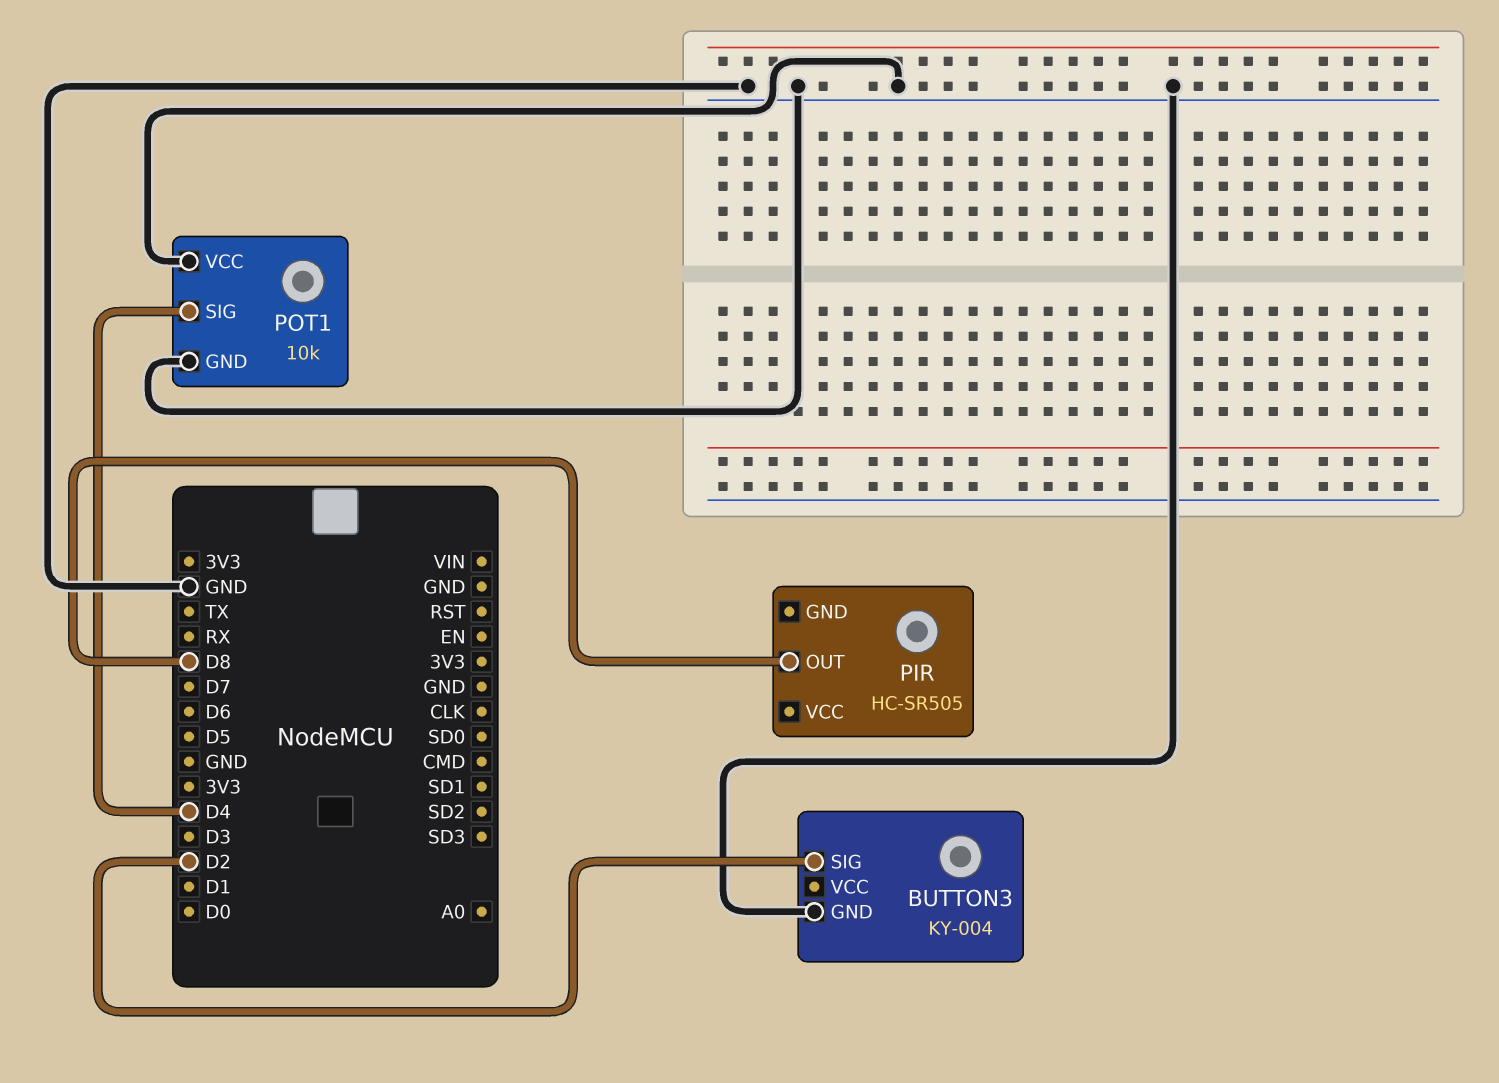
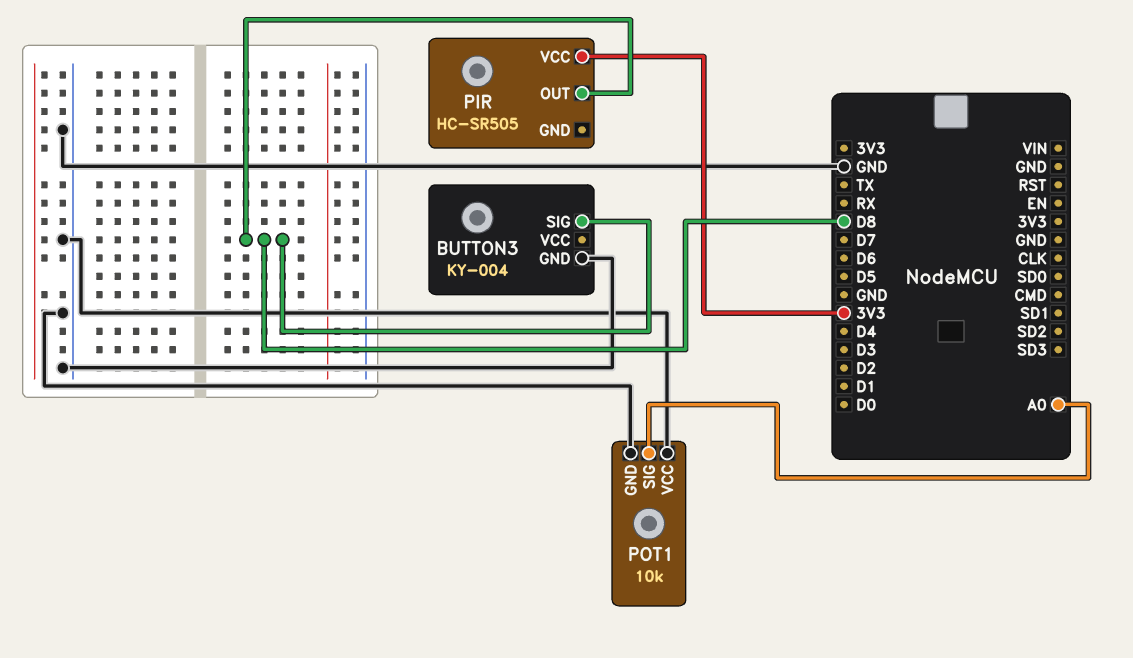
BUTTON3 pin SIG: D2 -> D8
PIR pin VCC: none -> 3V3
POT1 pin SIG: D4 -> A0

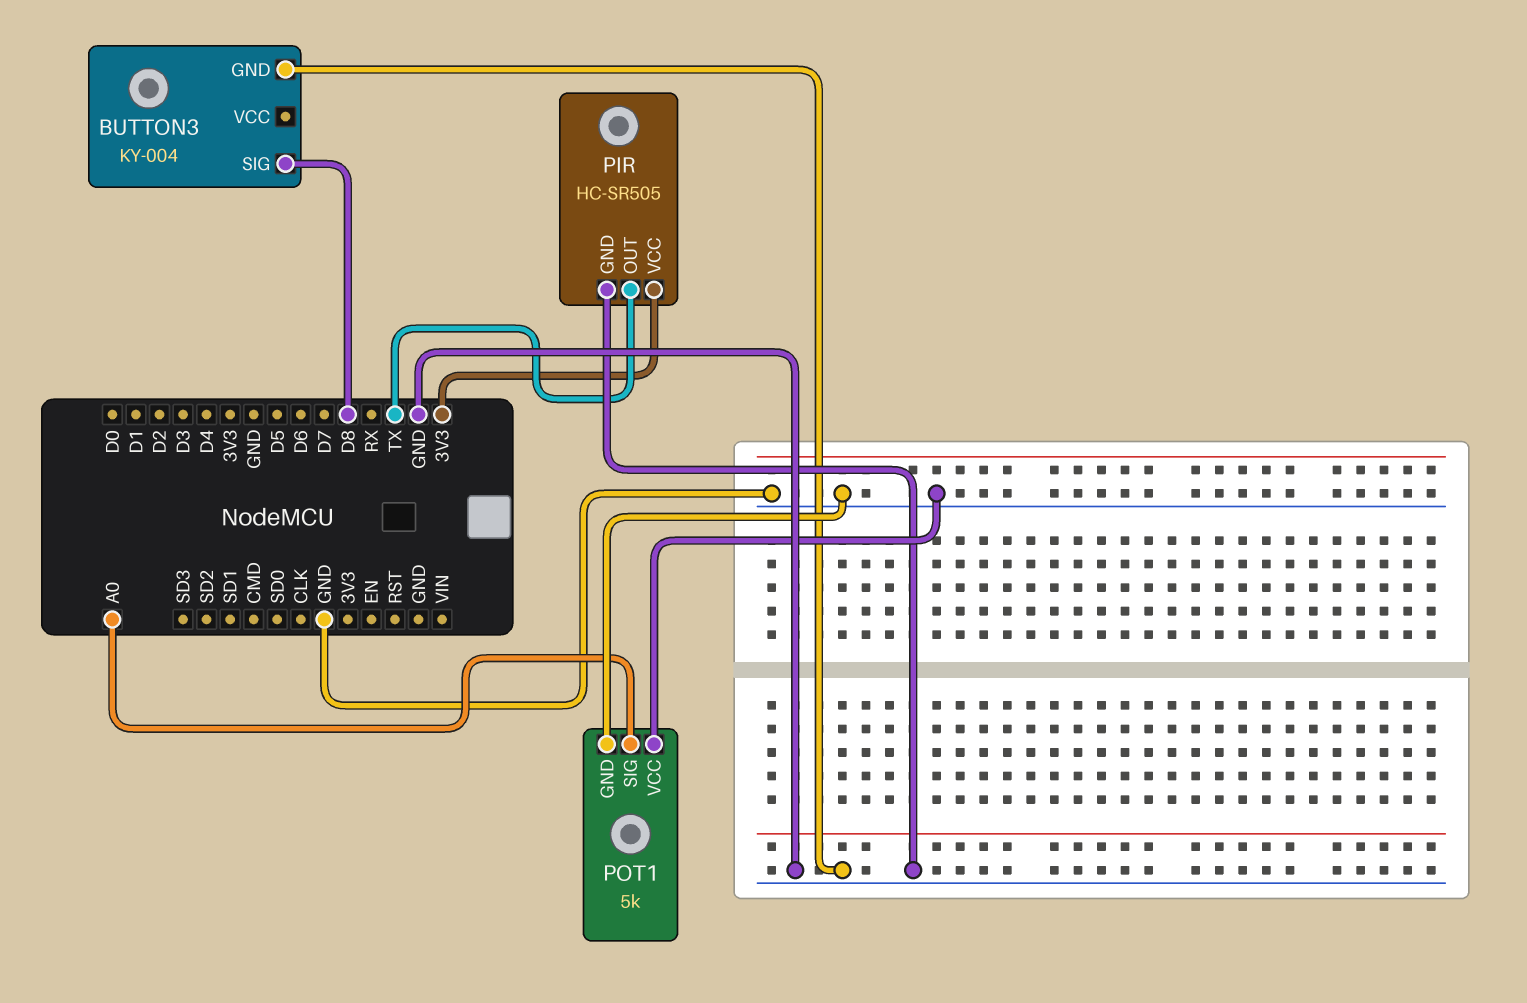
PIR pin GND: none -> GND
PIR pin OUT: D8 -> TX
POT1: 10k -> 5k

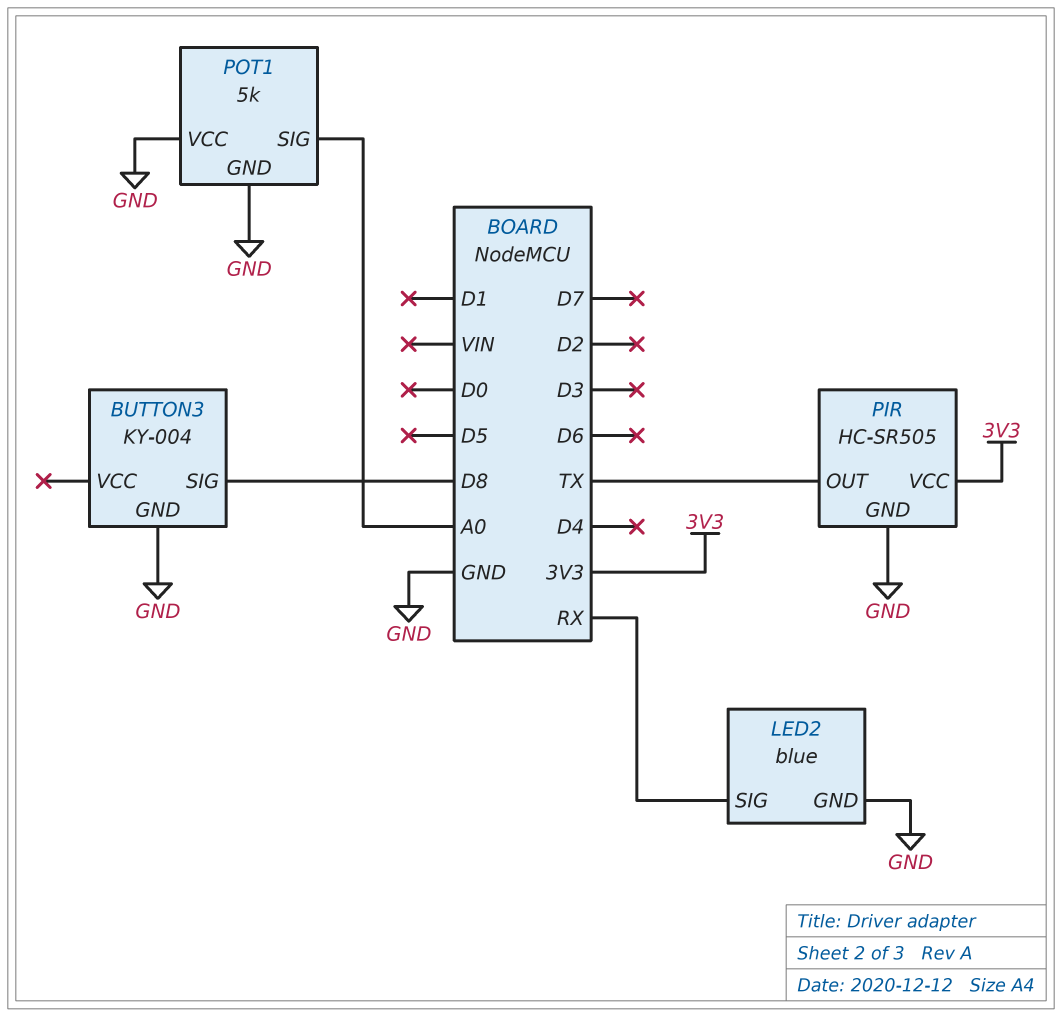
LED2: none -> blue
LED2 pin GND: none -> GND
LED2 pin SIG: none -> RX

